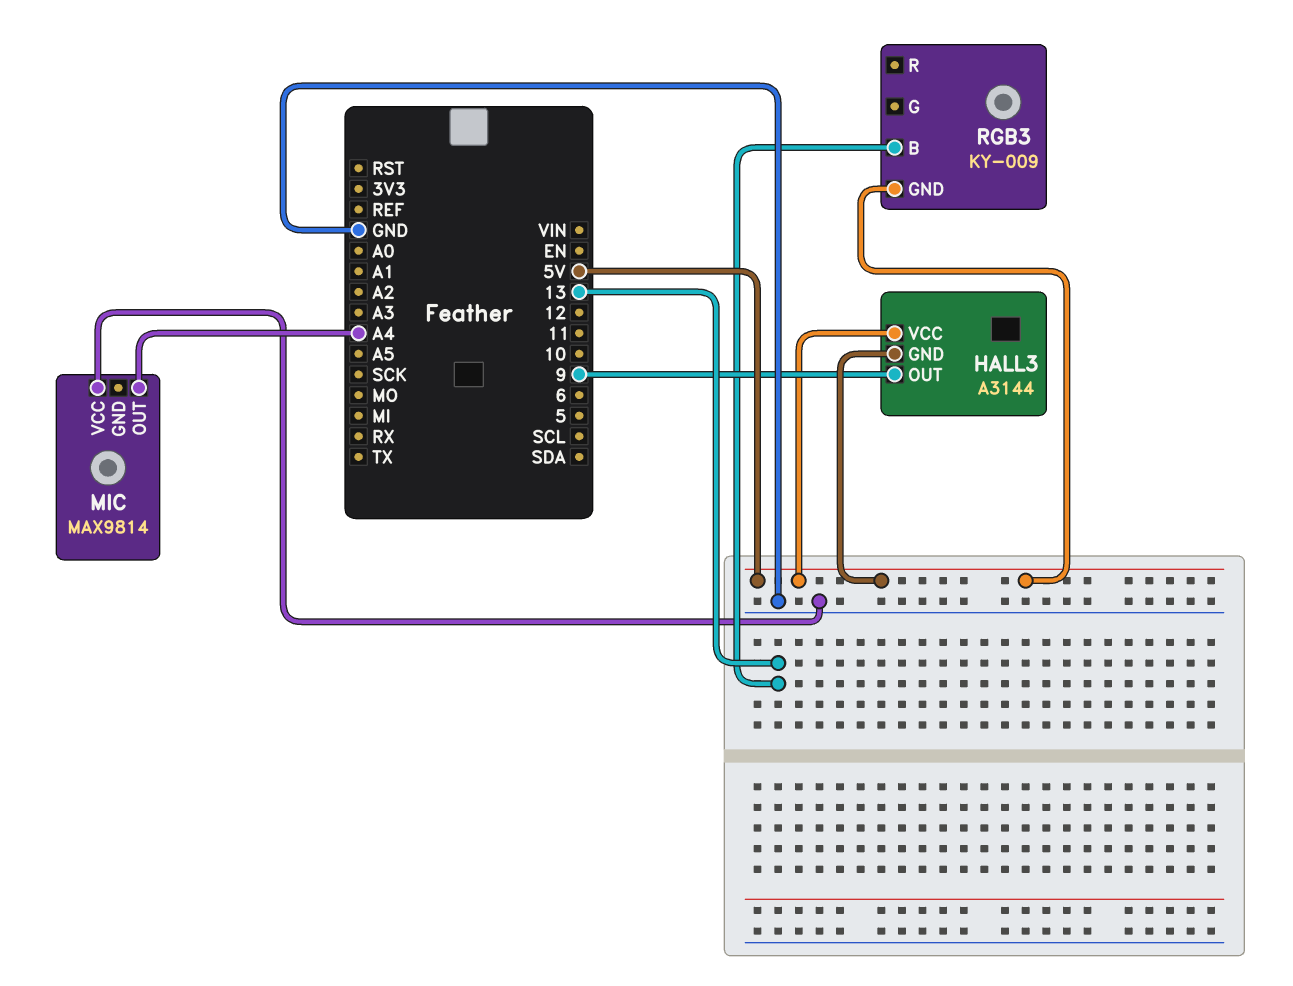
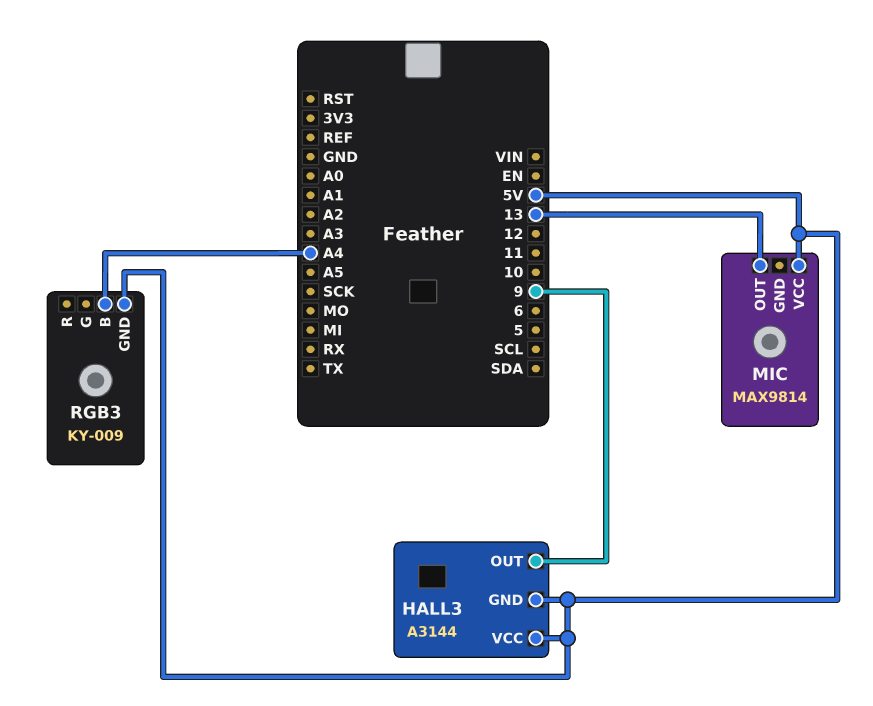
MIC pin OUT: A4 -> 13
MIC pin VCC: GND -> 5V
RGB3 pin B: 13 -> A4

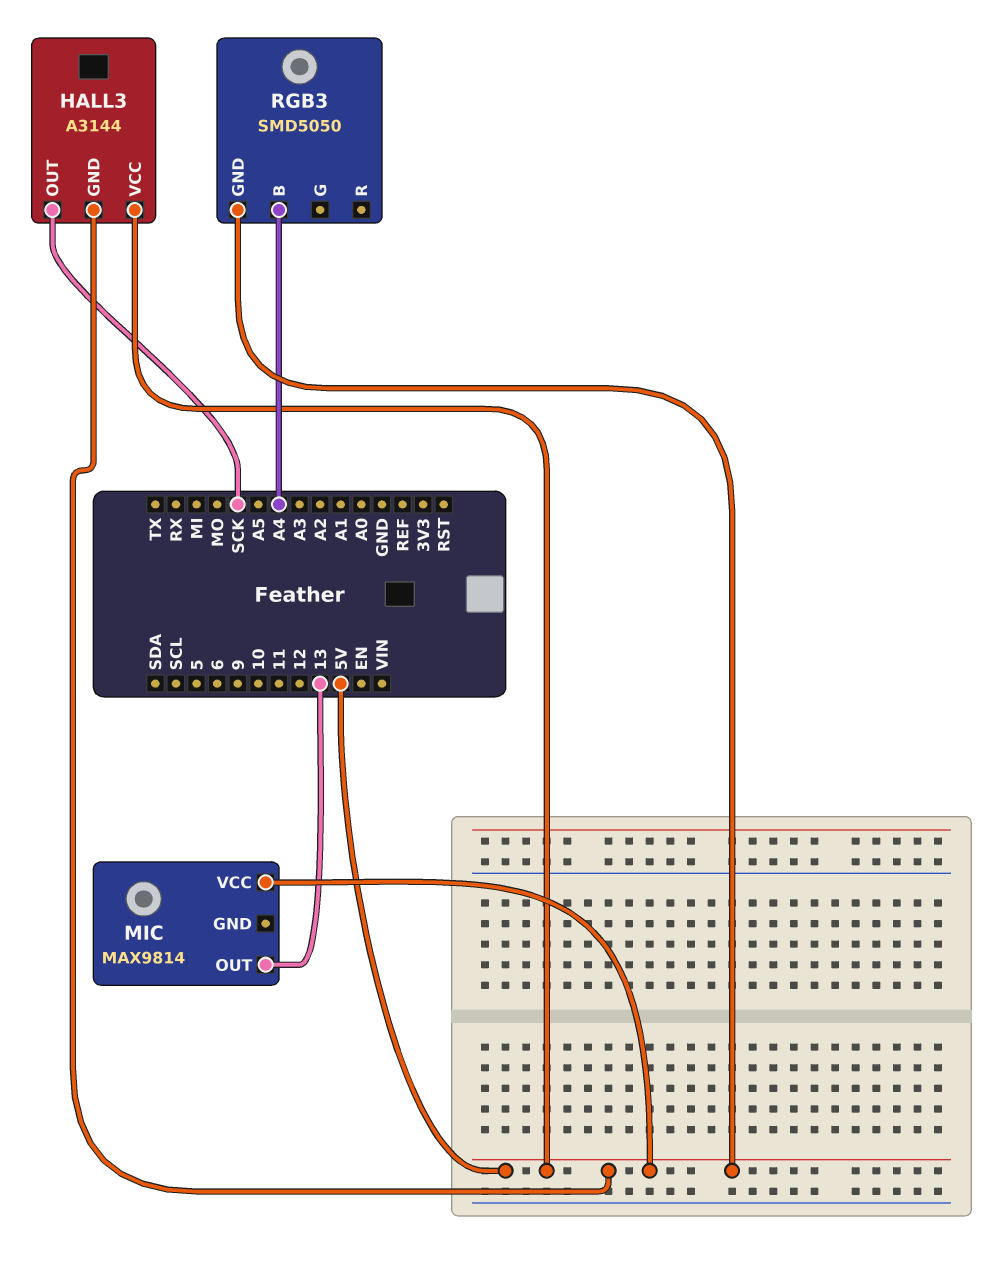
HALL3 pin OUT: 9 -> SCK
RGB3: KY-009 -> SMD5050

